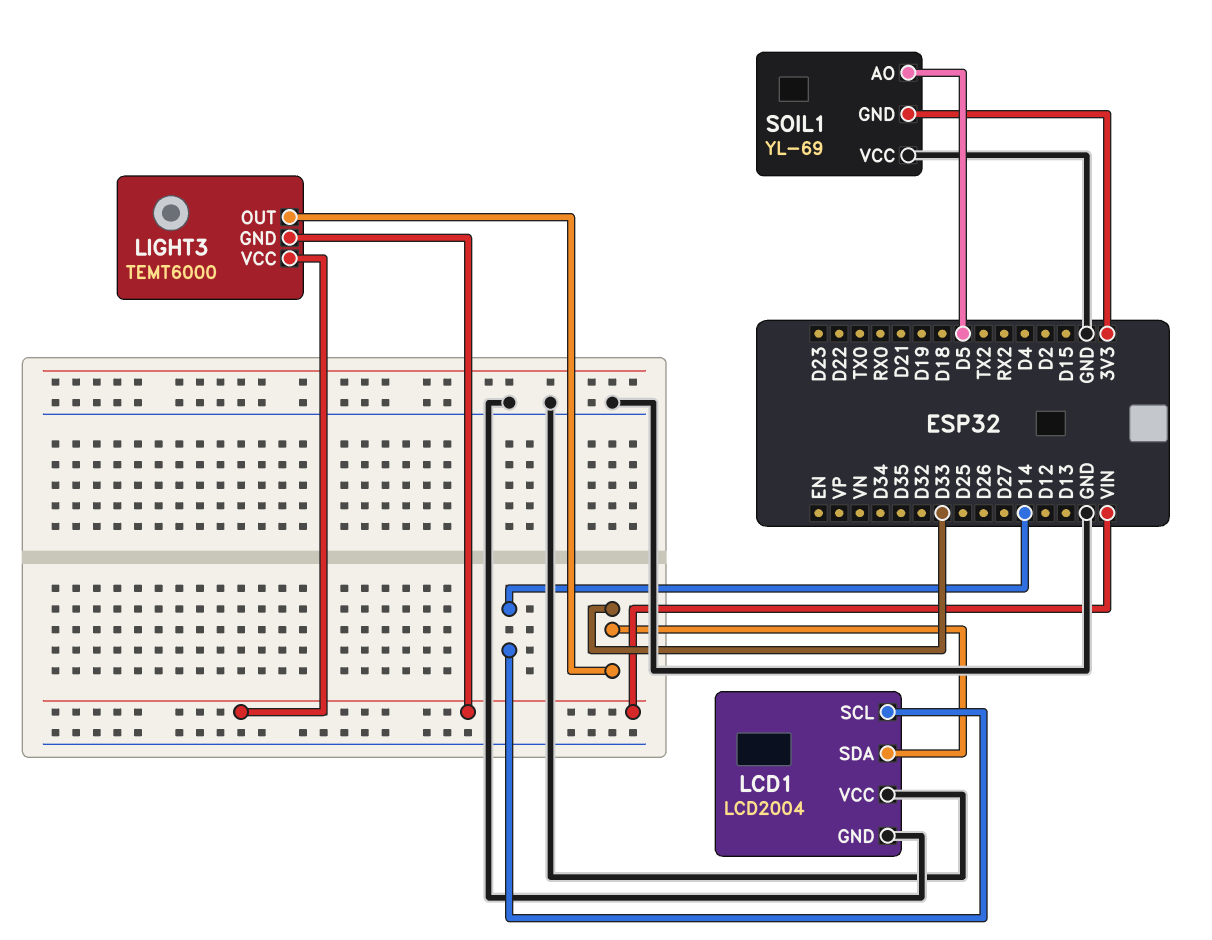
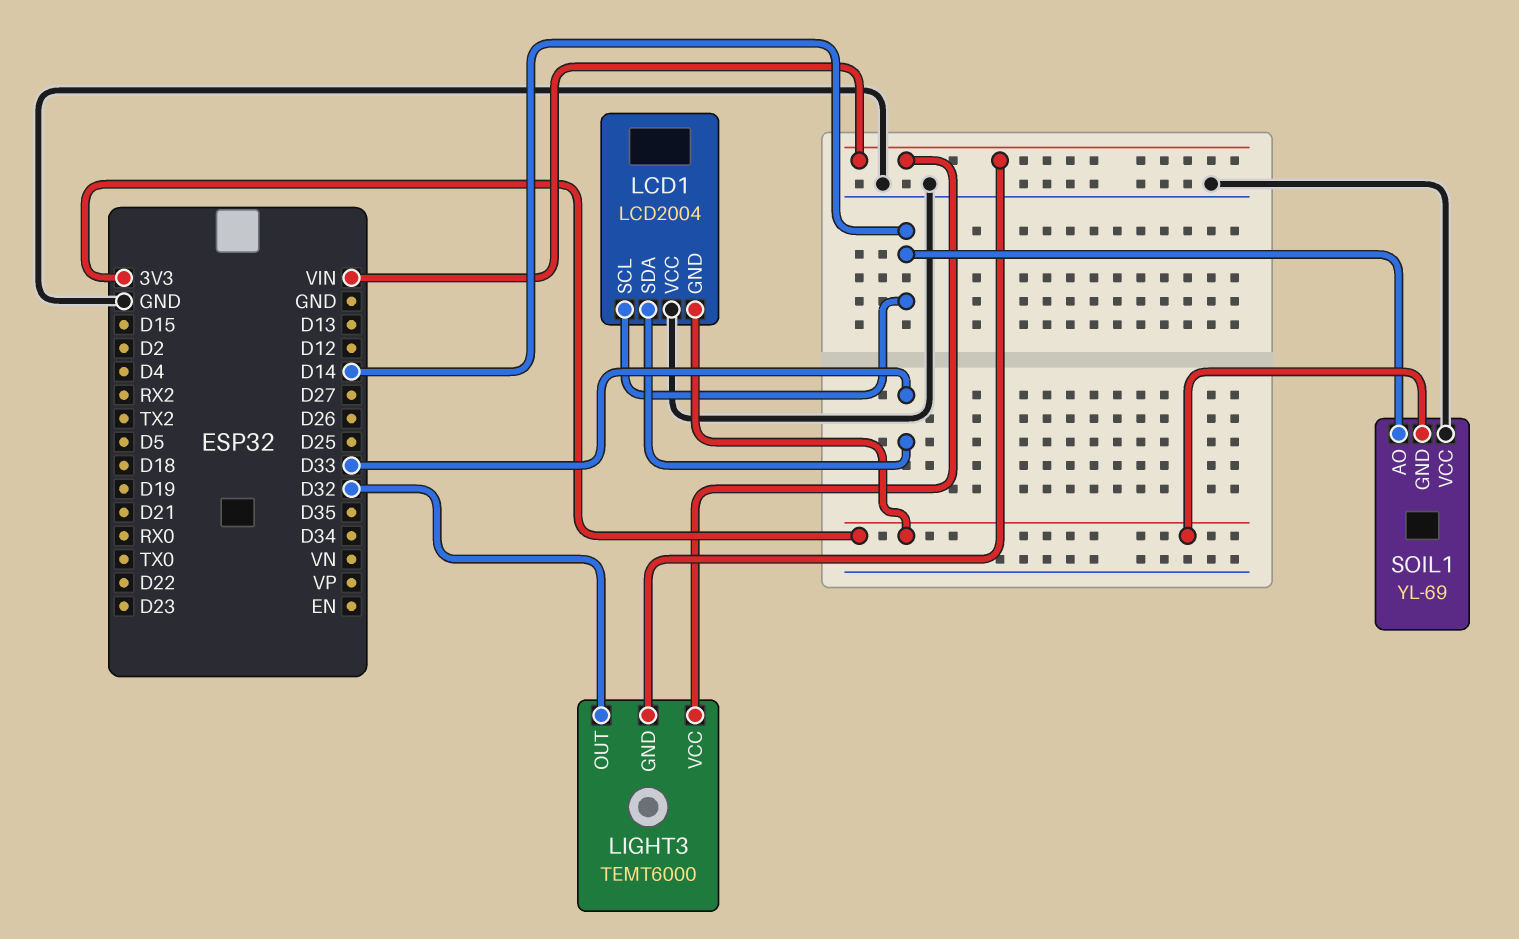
LCD1 pin GND: GND -> 3V3
LIGHT3 pin OUT: D33 -> D32
SOIL1 pin AO: D5 -> D14

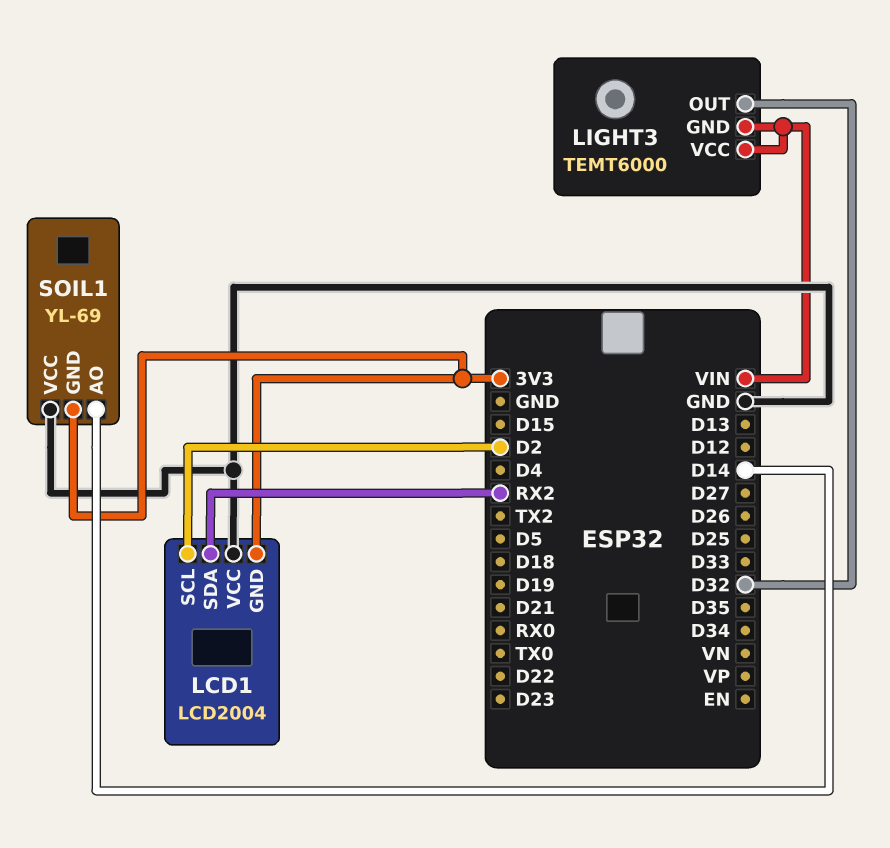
LCD1 pin SCL: D14 -> D2
LCD1 pin SDA: D33 -> RX2

